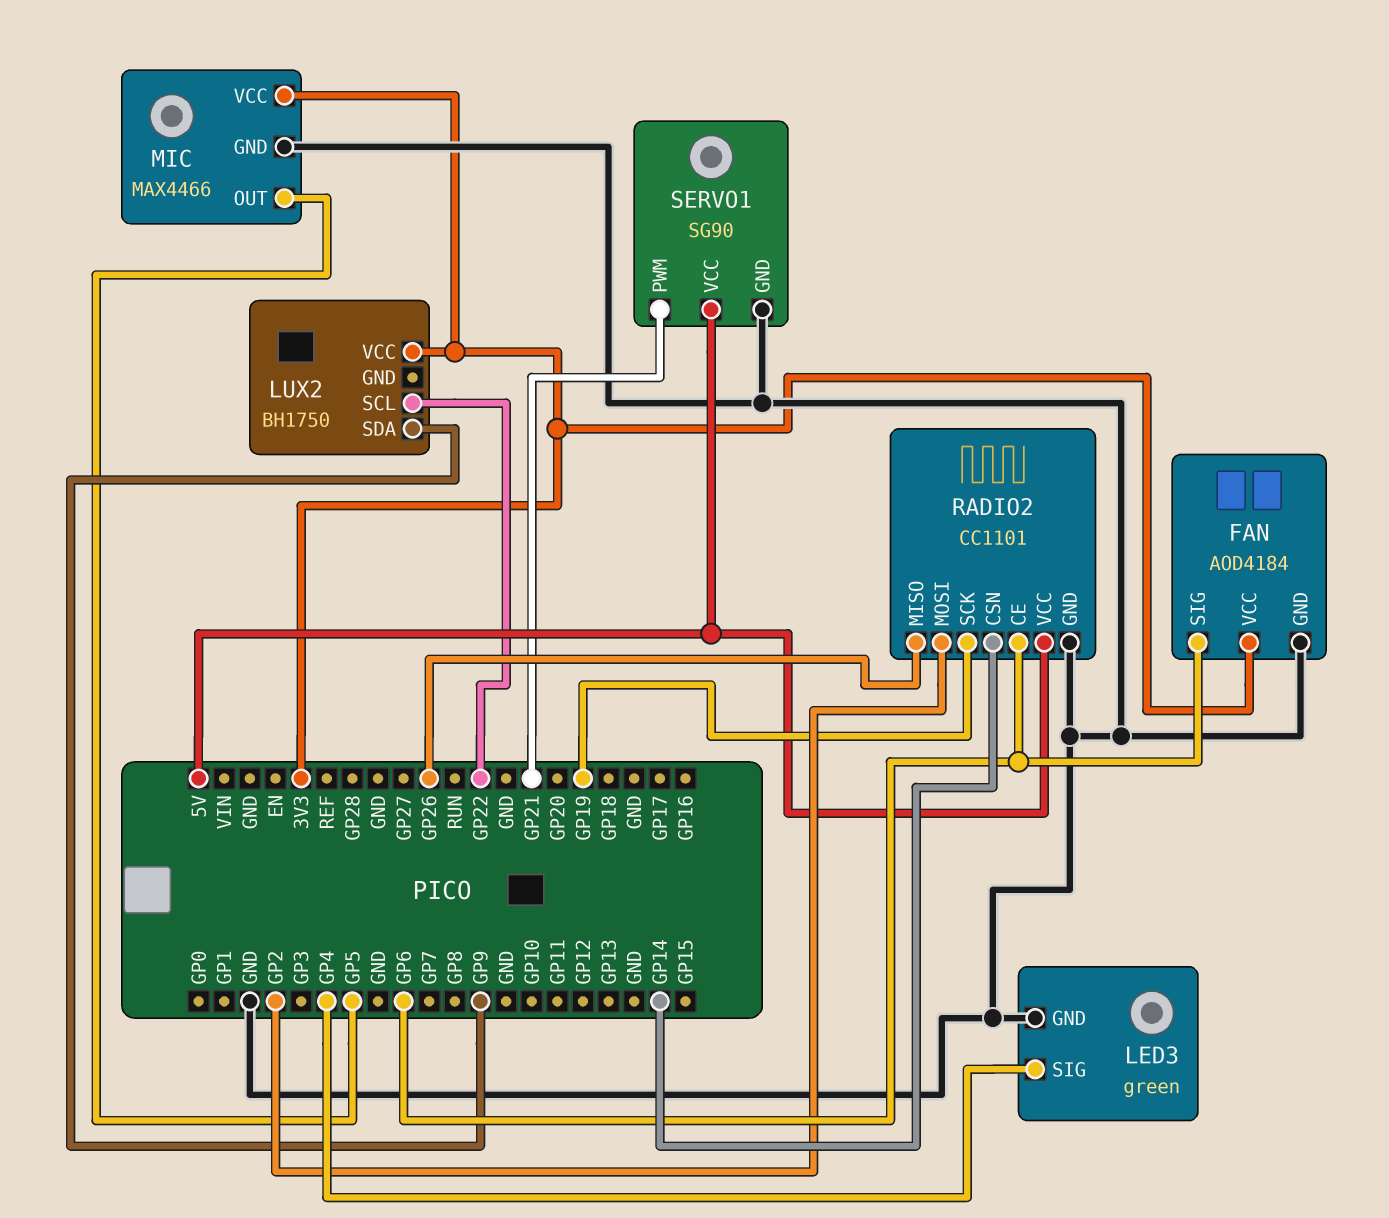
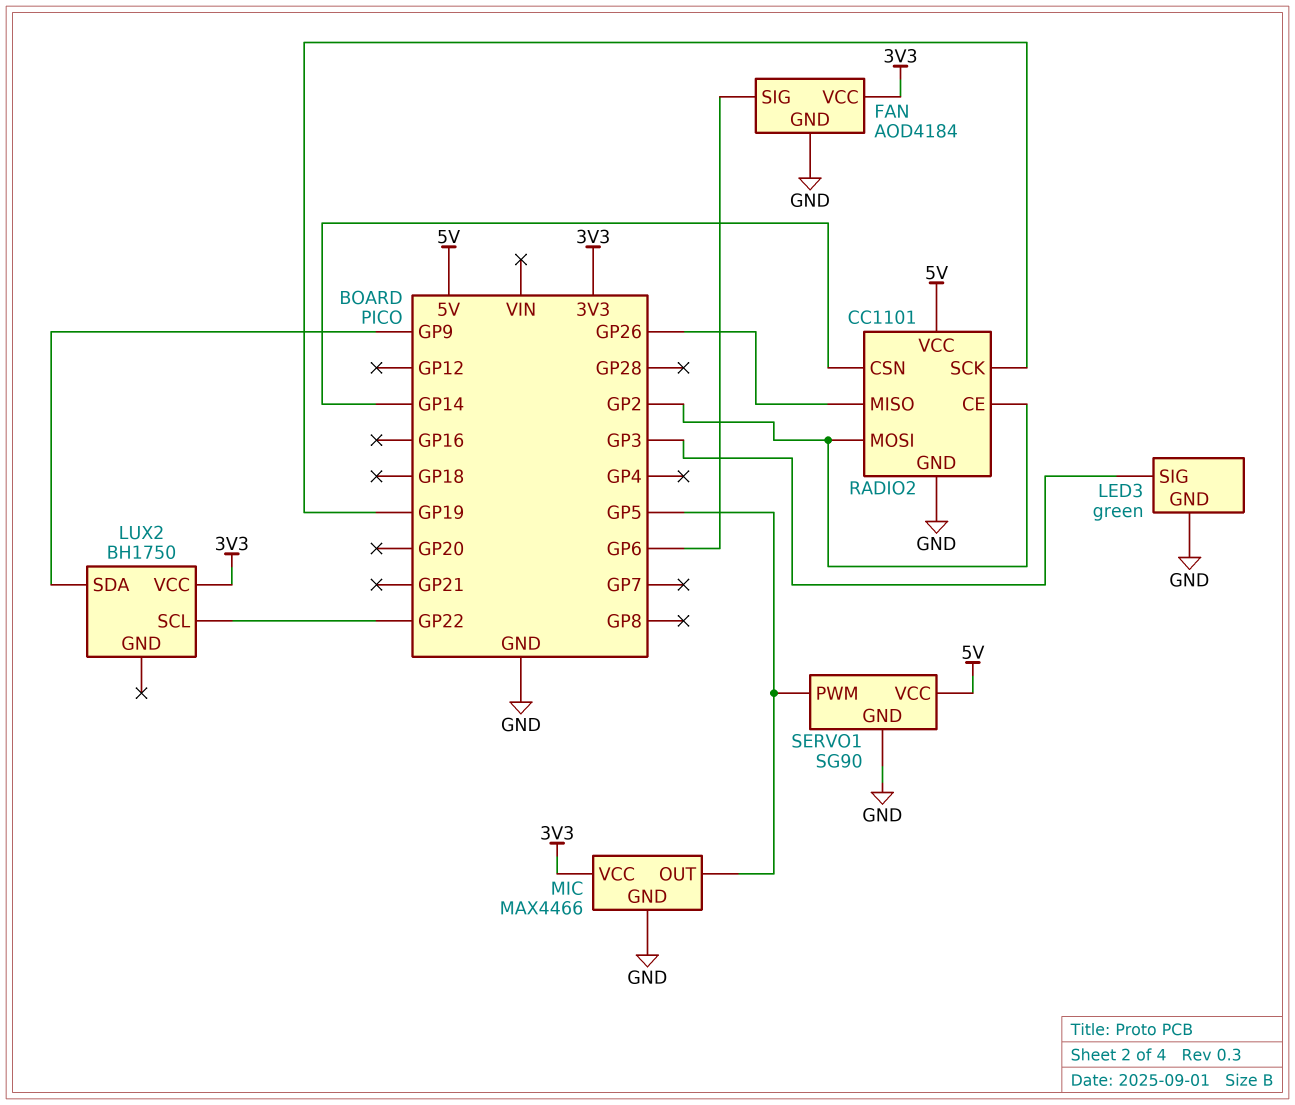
LED3 pin SIG: GP4 -> GP3
RADIO2 pin CE: GP6 -> GP2
SERVO1 pin PWM: GP21 -> GP5

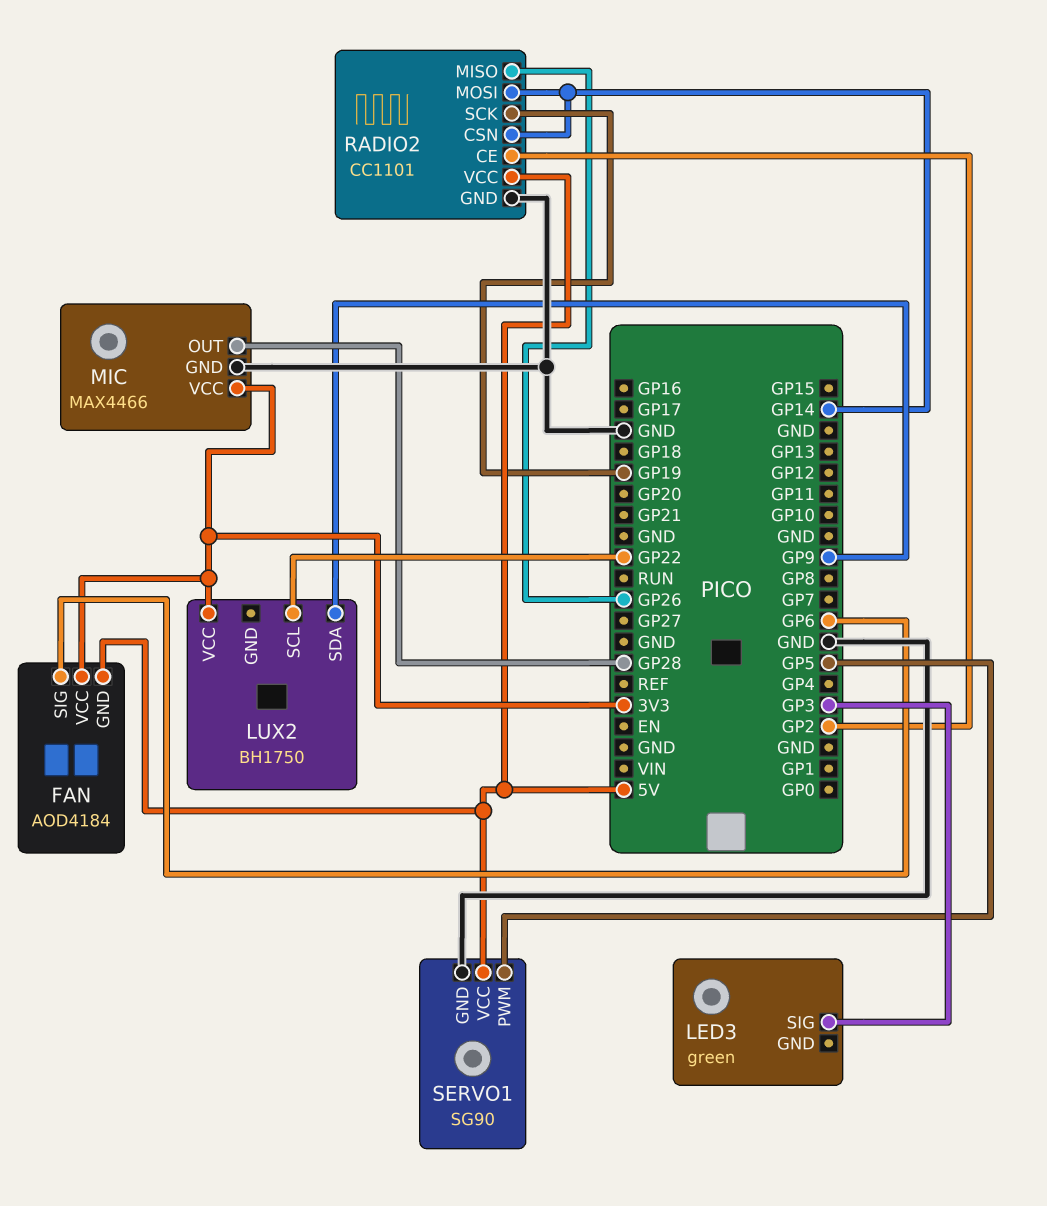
FAN pin GND: GND -> 5V
LED3 pin GND: GND -> none
MIC pin OUT: GP5 -> GP28
RADIO2 pin MOSI: GP2 -> GP14

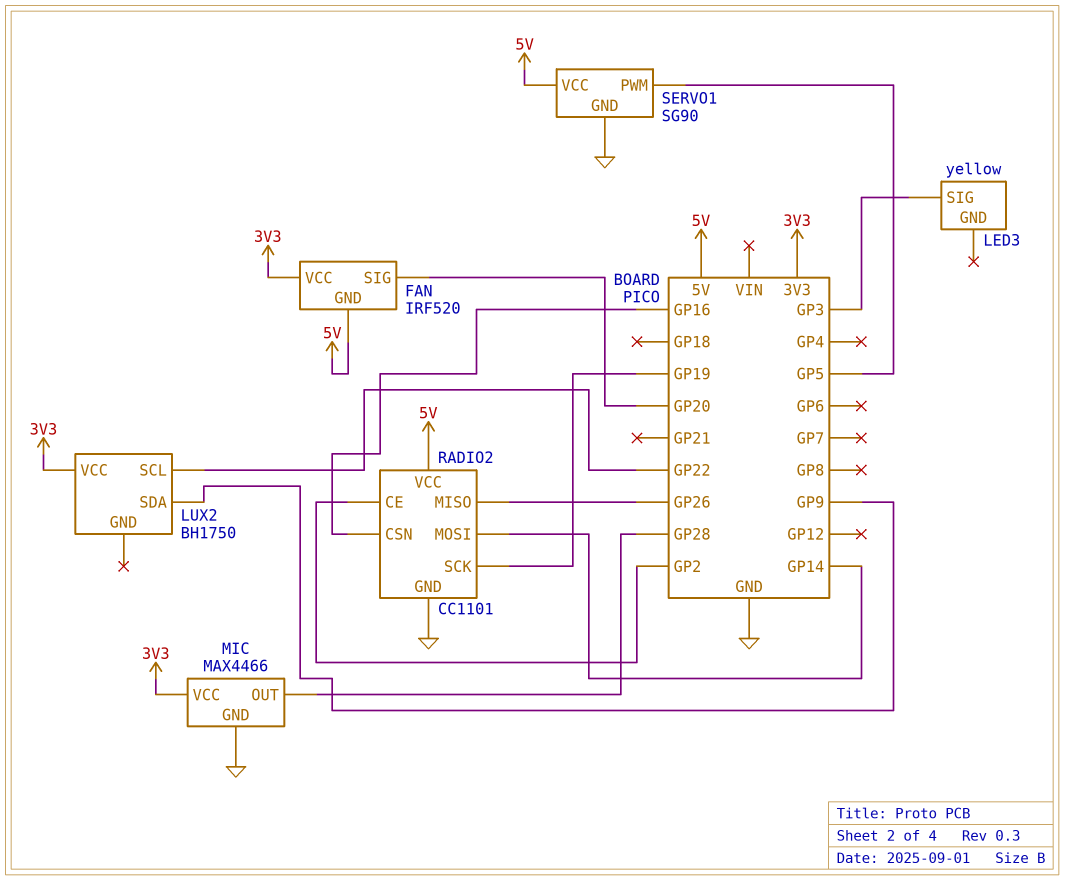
FAN: AOD4184 -> IRF520
FAN pin SIG: GP6 -> GP20
LED3: green -> yellow
RADIO2 pin CSN: GP14 -> GP16

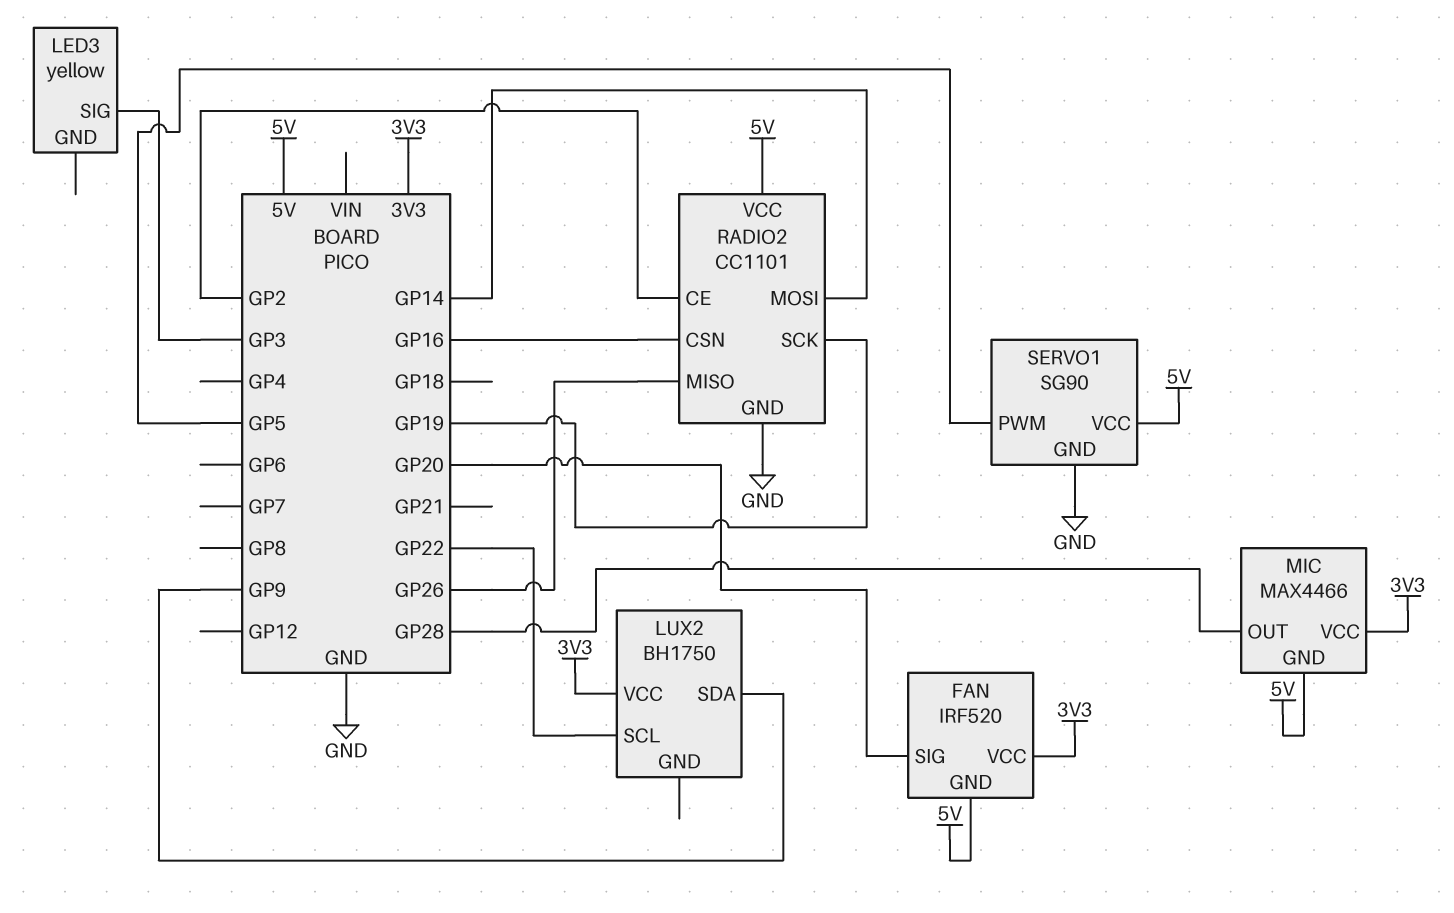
MIC pin GND: GND -> 5V

